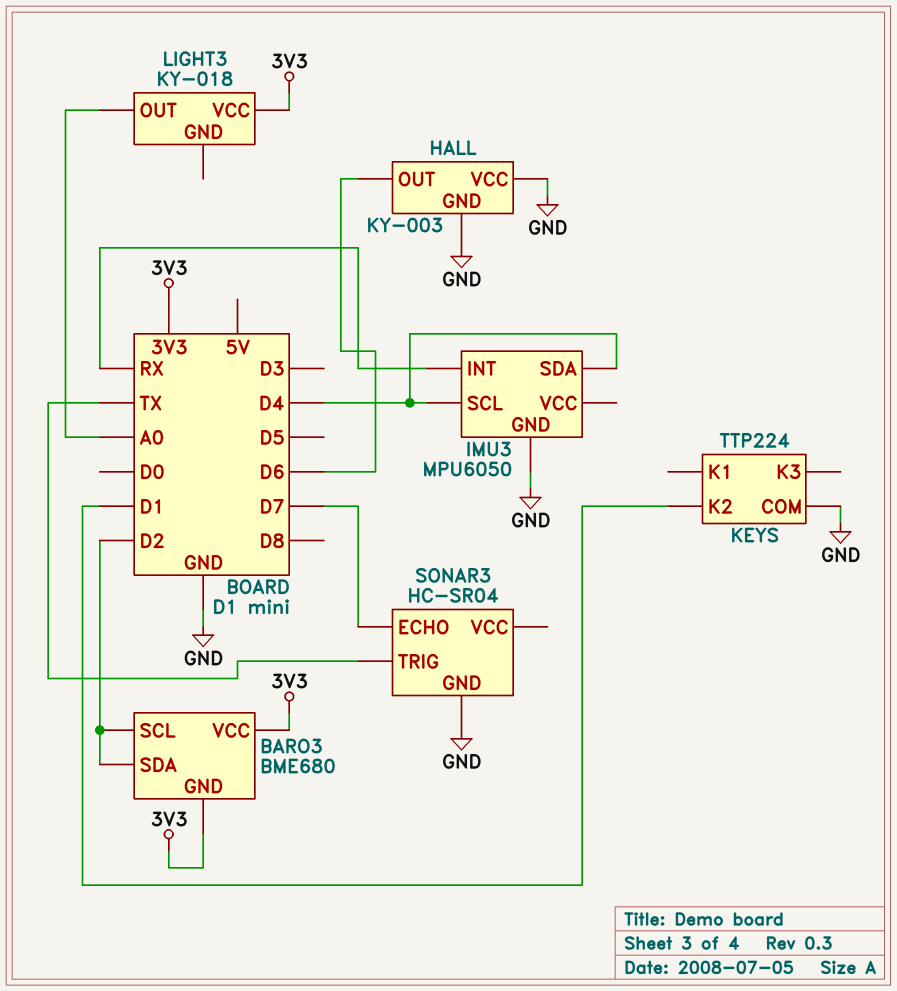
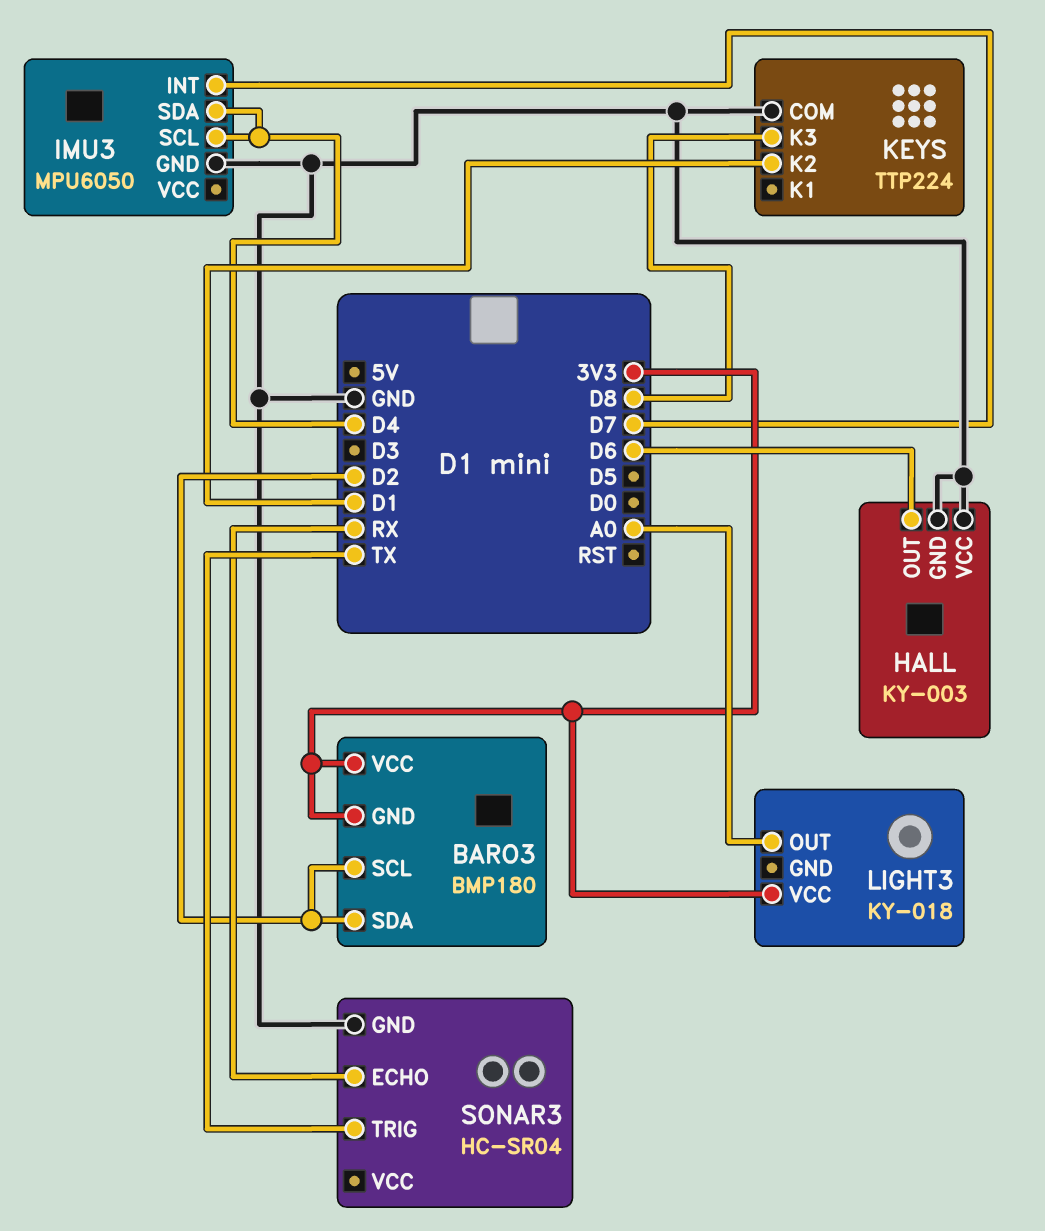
BARO3: BME680 -> BMP180
IMU3 pin INT: RX -> D7
KEYS pin K3: none -> D8
SONAR3 pin ECHO: D7 -> RX

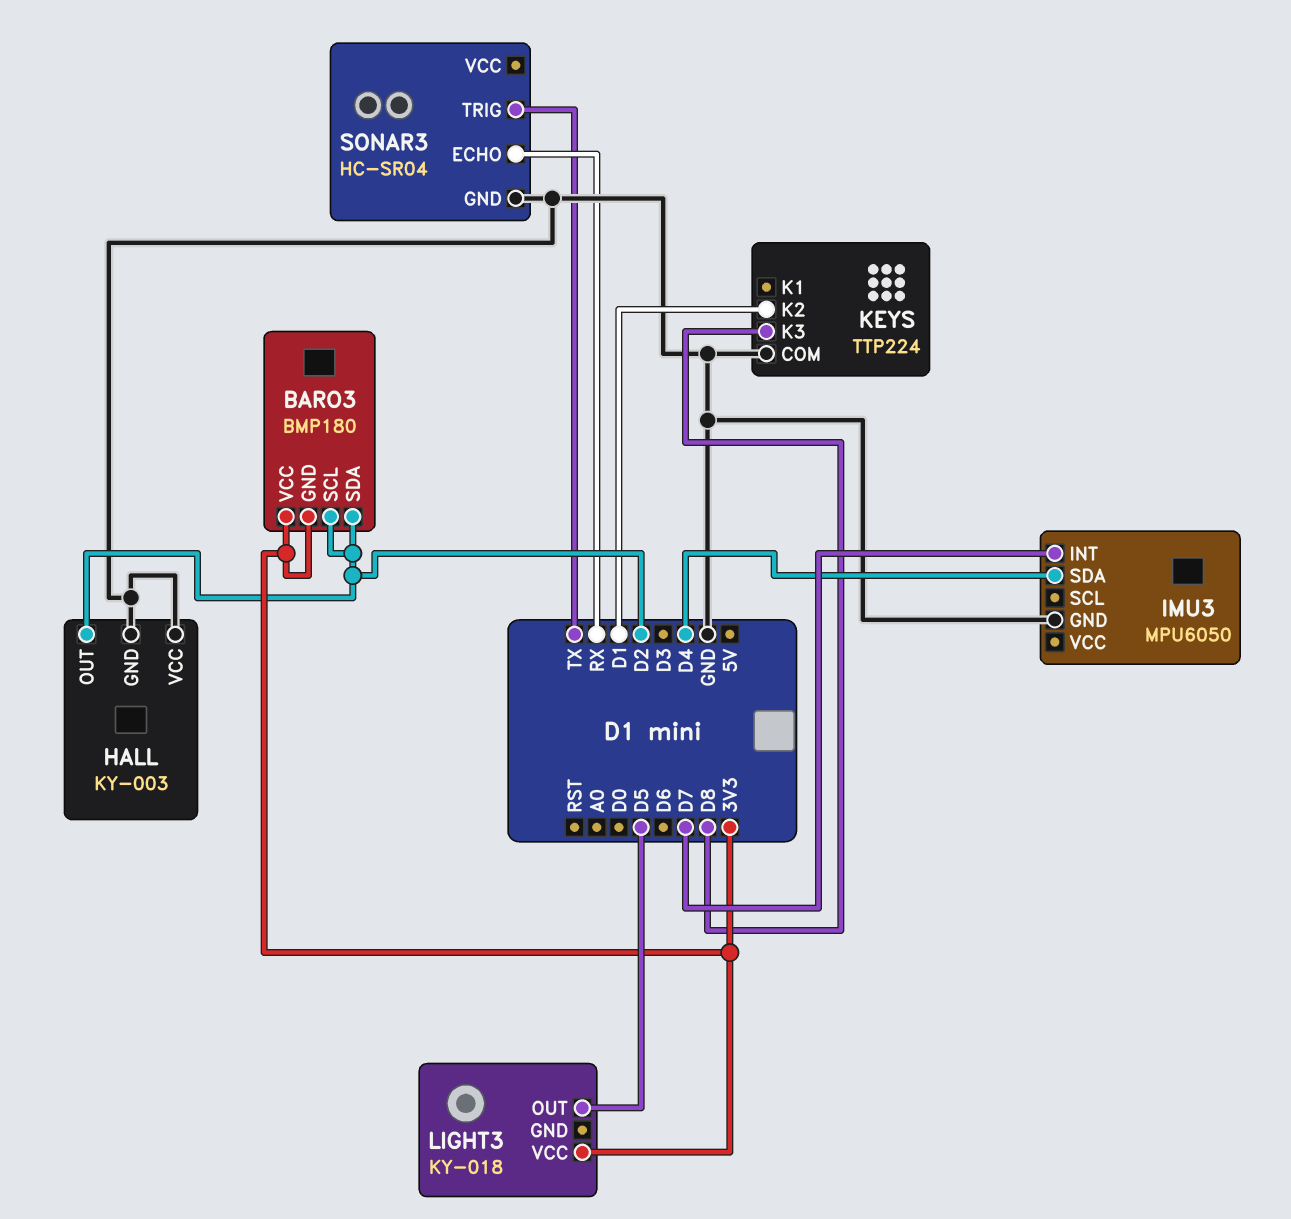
HALL pin OUT: D6 -> D2
IMU3 pin SCL: D4 -> none
LIGHT3 pin OUT: A0 -> D5

